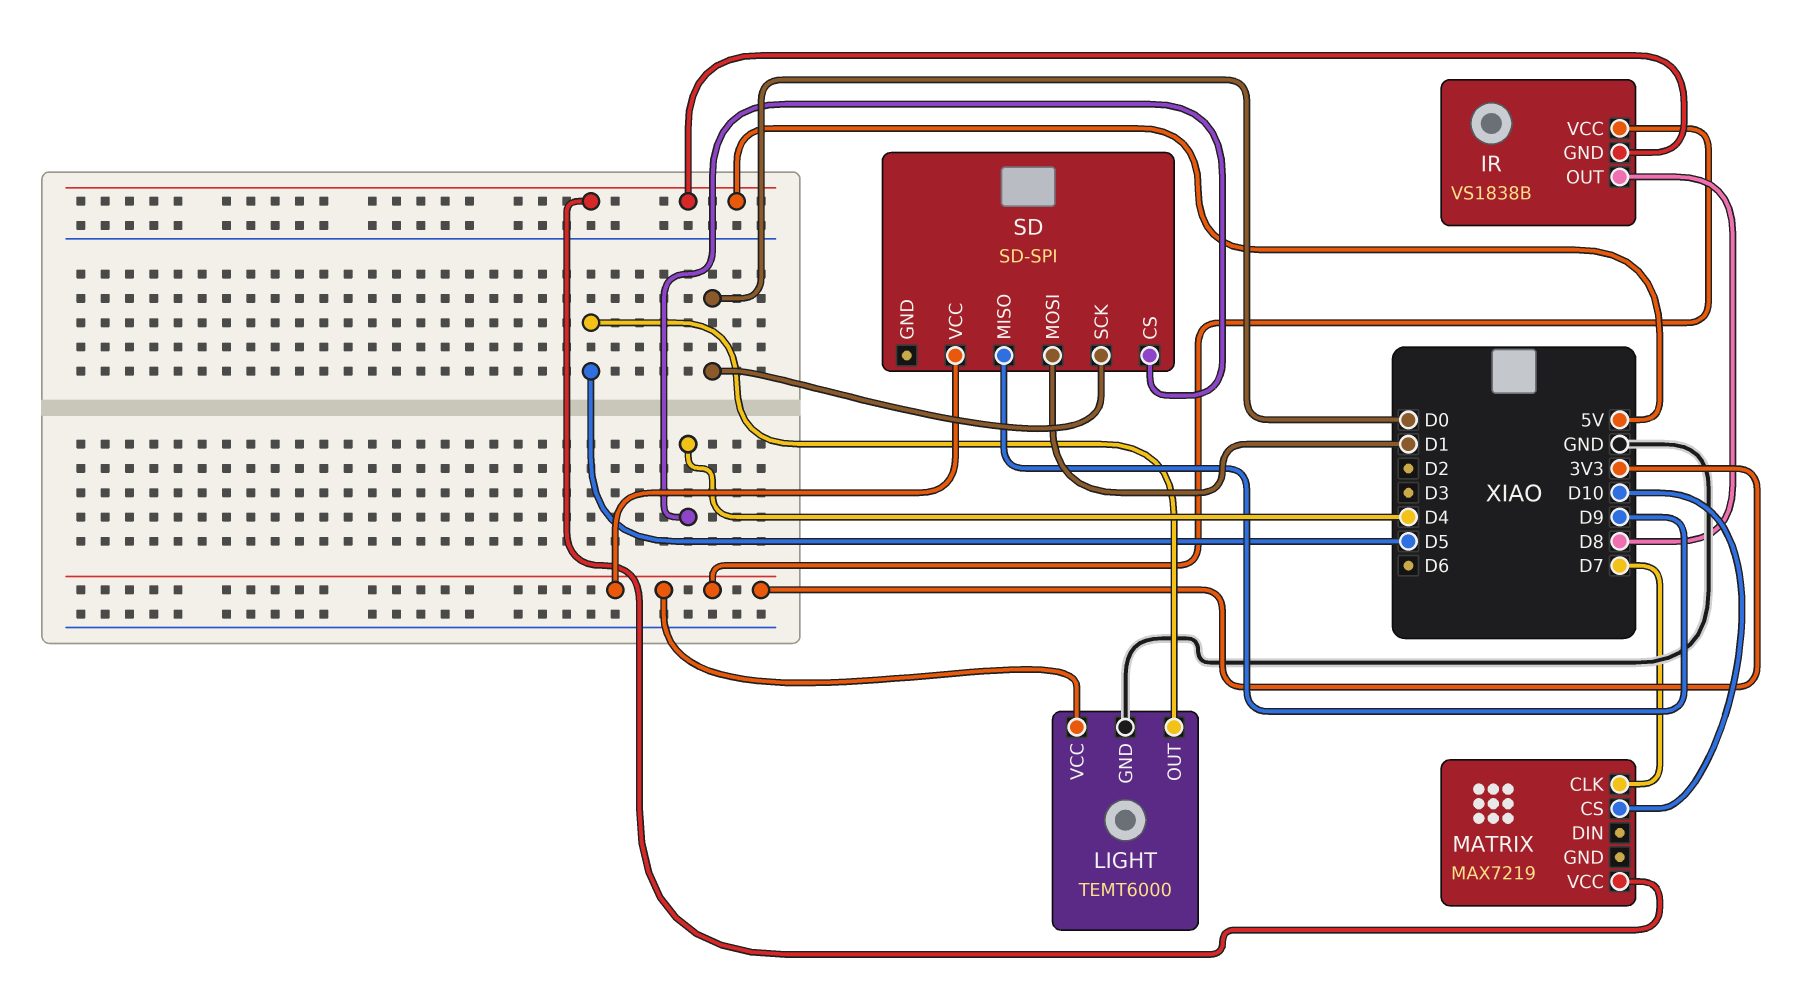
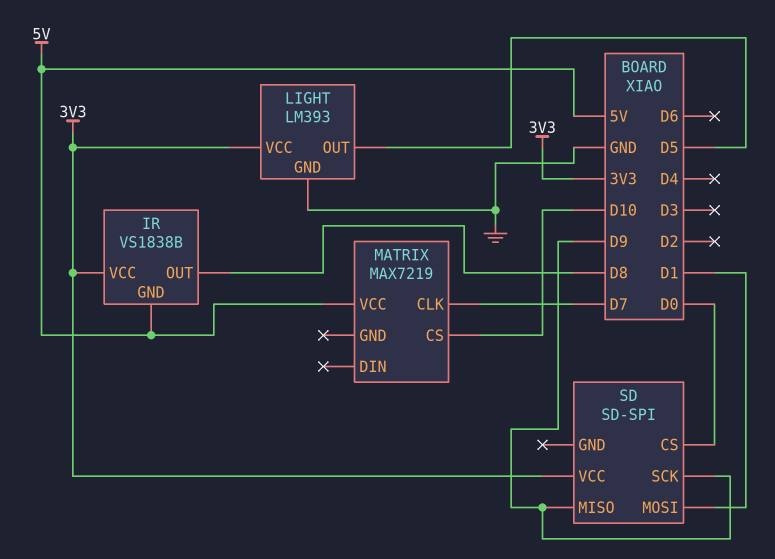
LIGHT: TEMT6000 -> LM393
SD pin CS: D4 -> D0
SD pin SCK: D0 -> D9

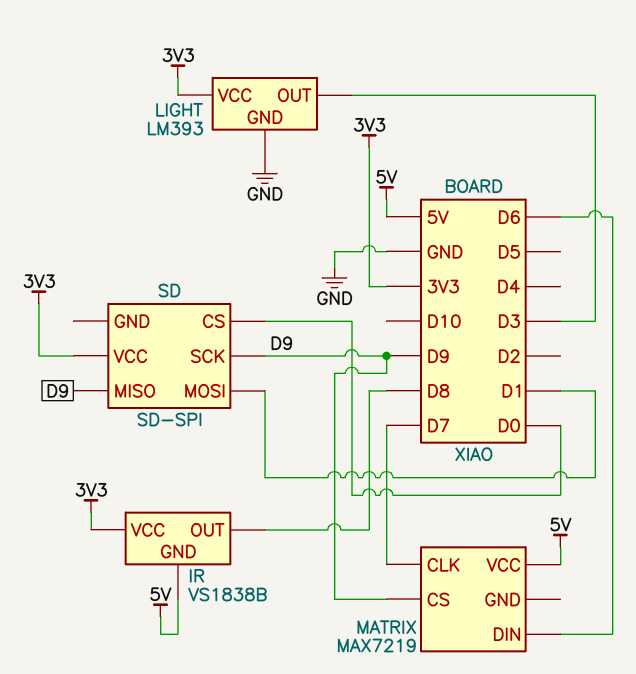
LIGHT pin OUT: D5 -> D3
MATRIX pin CS: D10 -> D9
MATRIX pin DIN: none -> D6

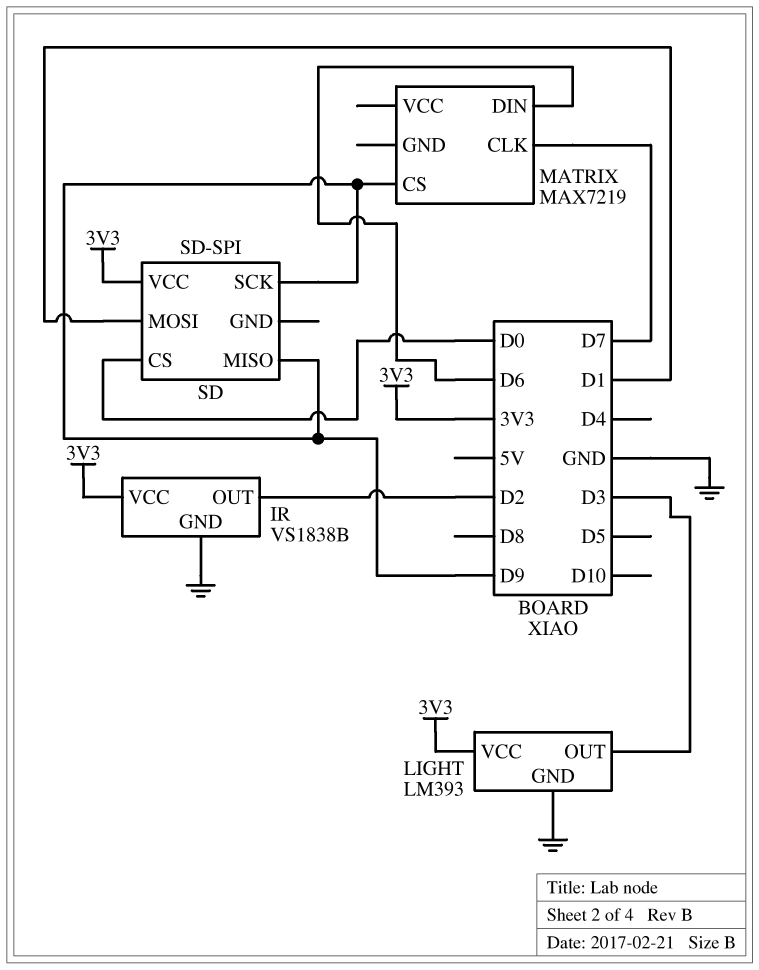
IR pin GND: 5V -> GND
IR pin OUT: D8 -> D2
MATRIX pin VCC: 5V -> none

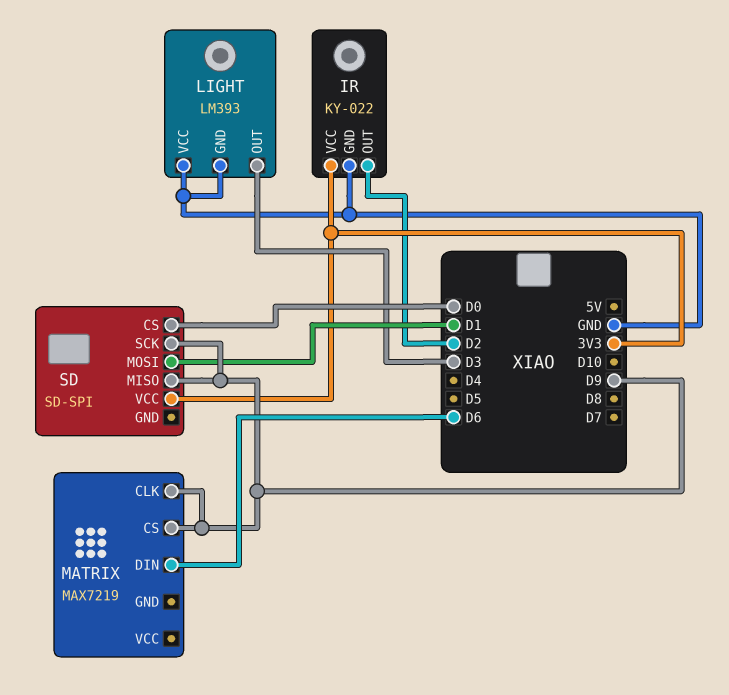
IR: VS1838B -> KY-022
LIGHT pin VCC: 3V3 -> GND
MATRIX pin CLK: D7 -> D9

